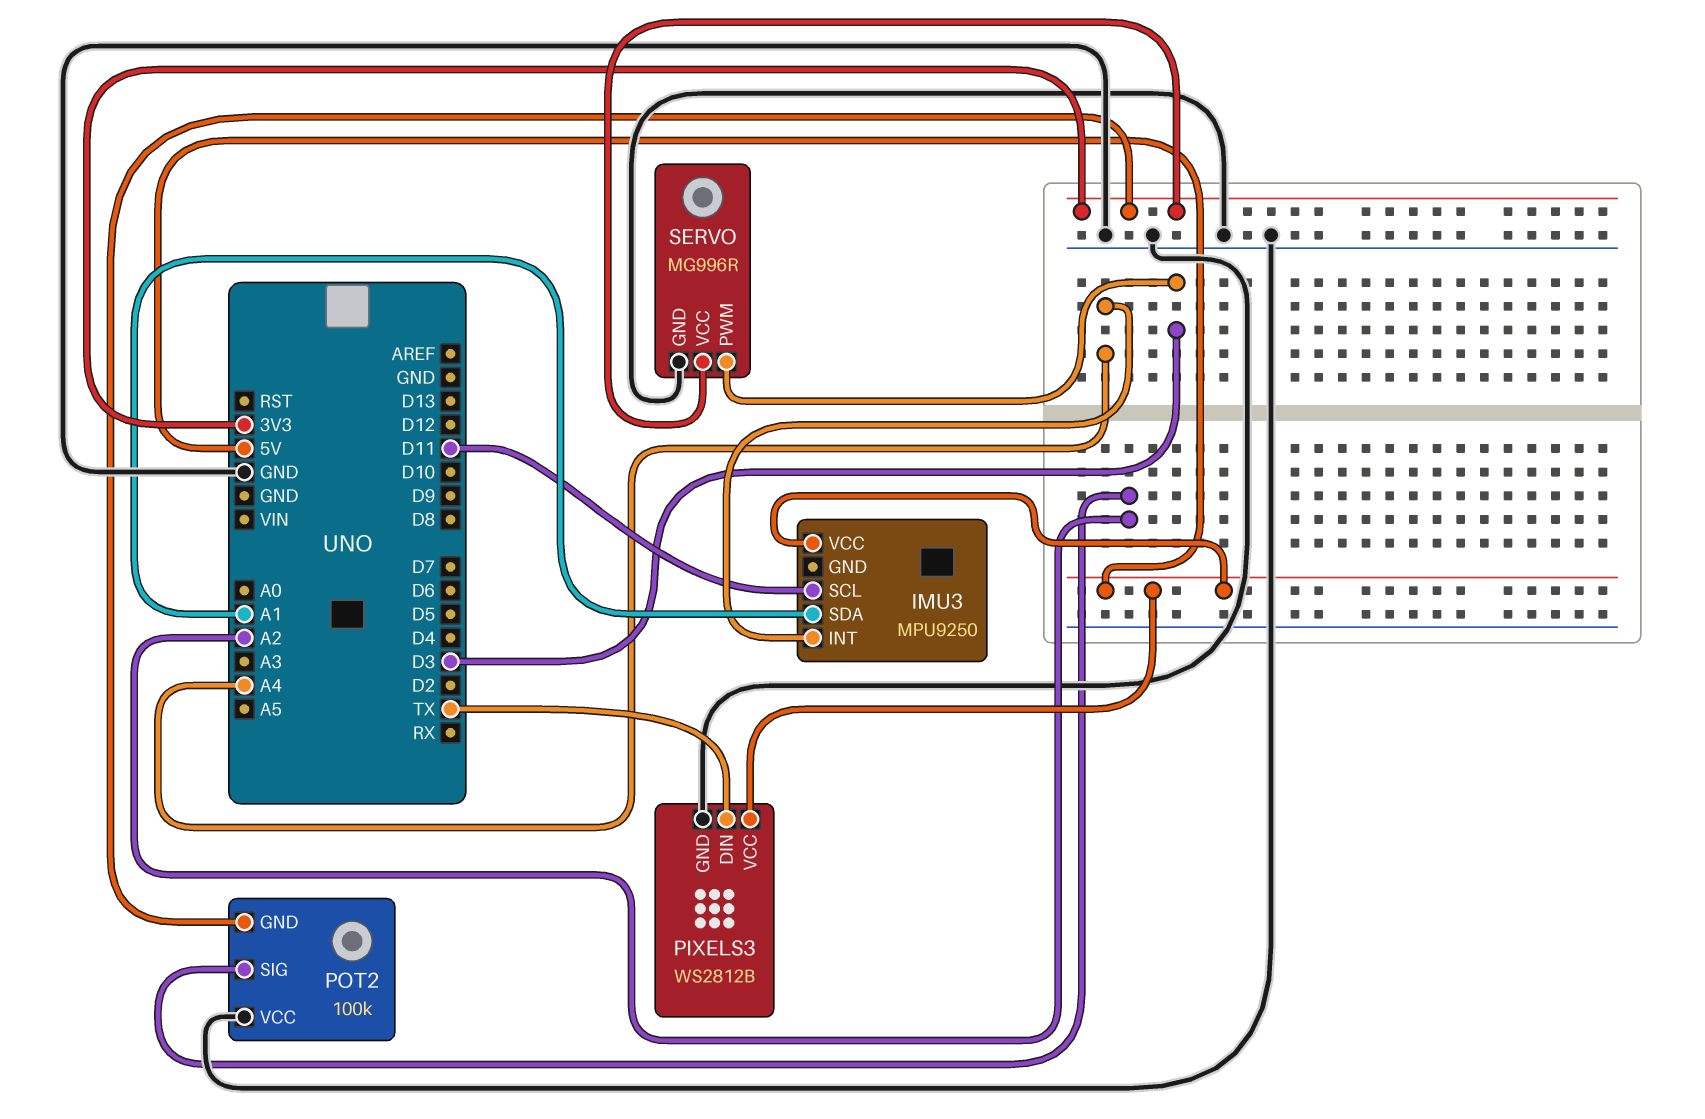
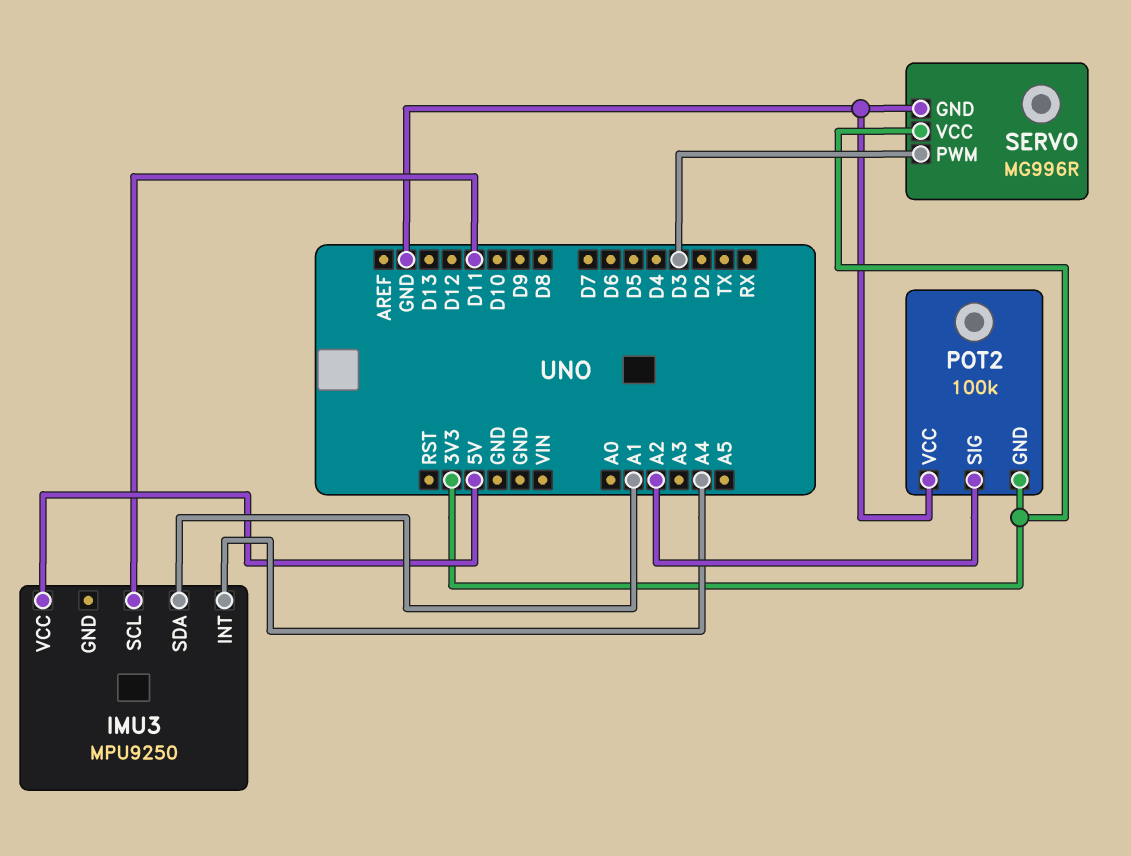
PIXELS3: WS2812B -> none
PIXELS3 pin DIN: TX -> none
PIXELS3 pin GND: GND -> none
PIXELS3 pin VCC: 5V -> none

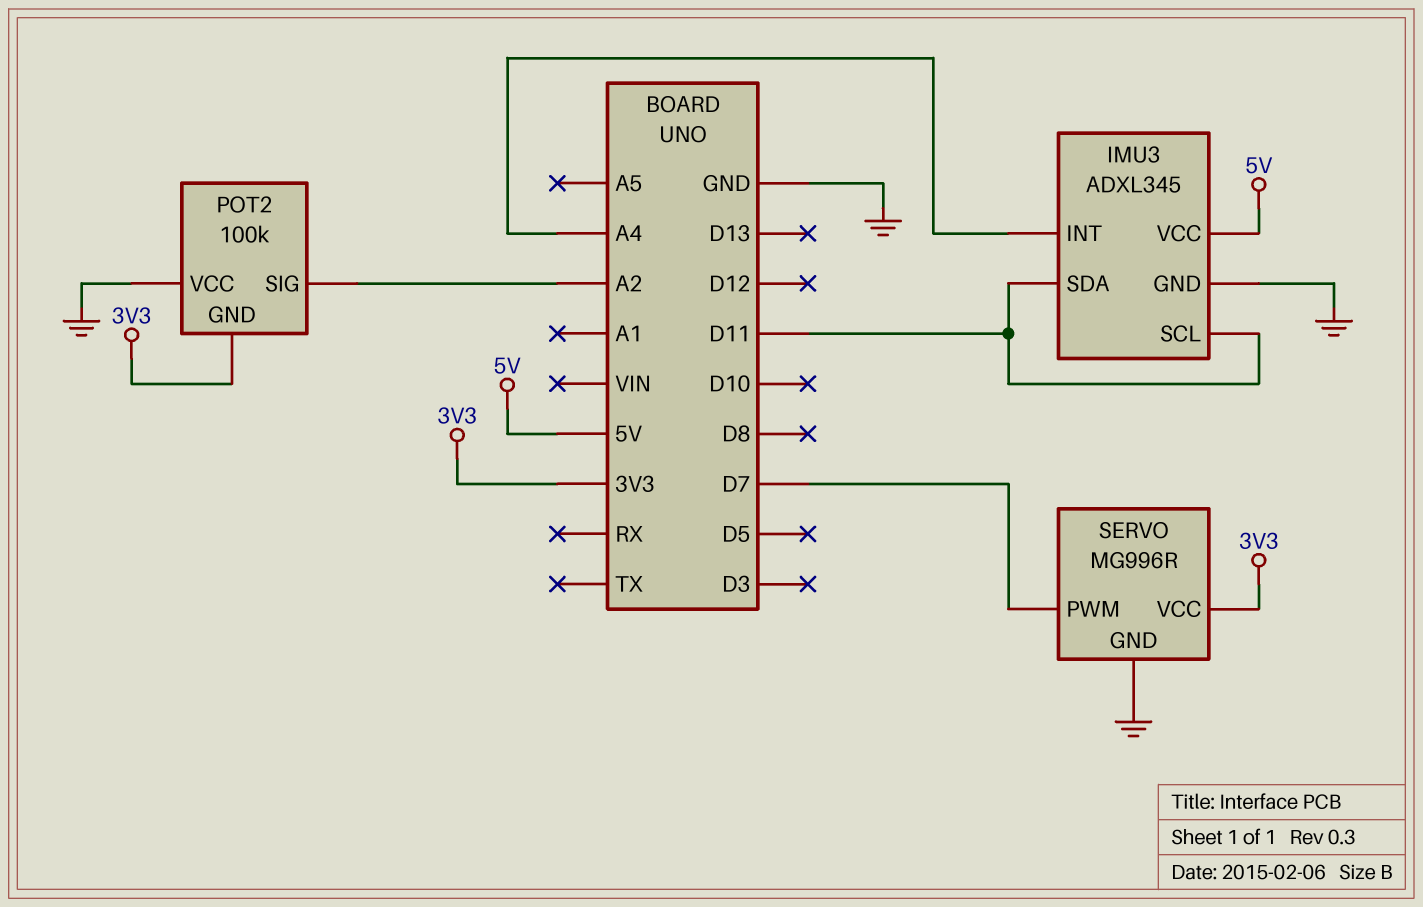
IMU3: MPU9250 -> ADXL345
IMU3 pin GND: none -> GND
IMU3 pin SDA: A1 -> D11
SERVO pin PWM: D3 -> D7

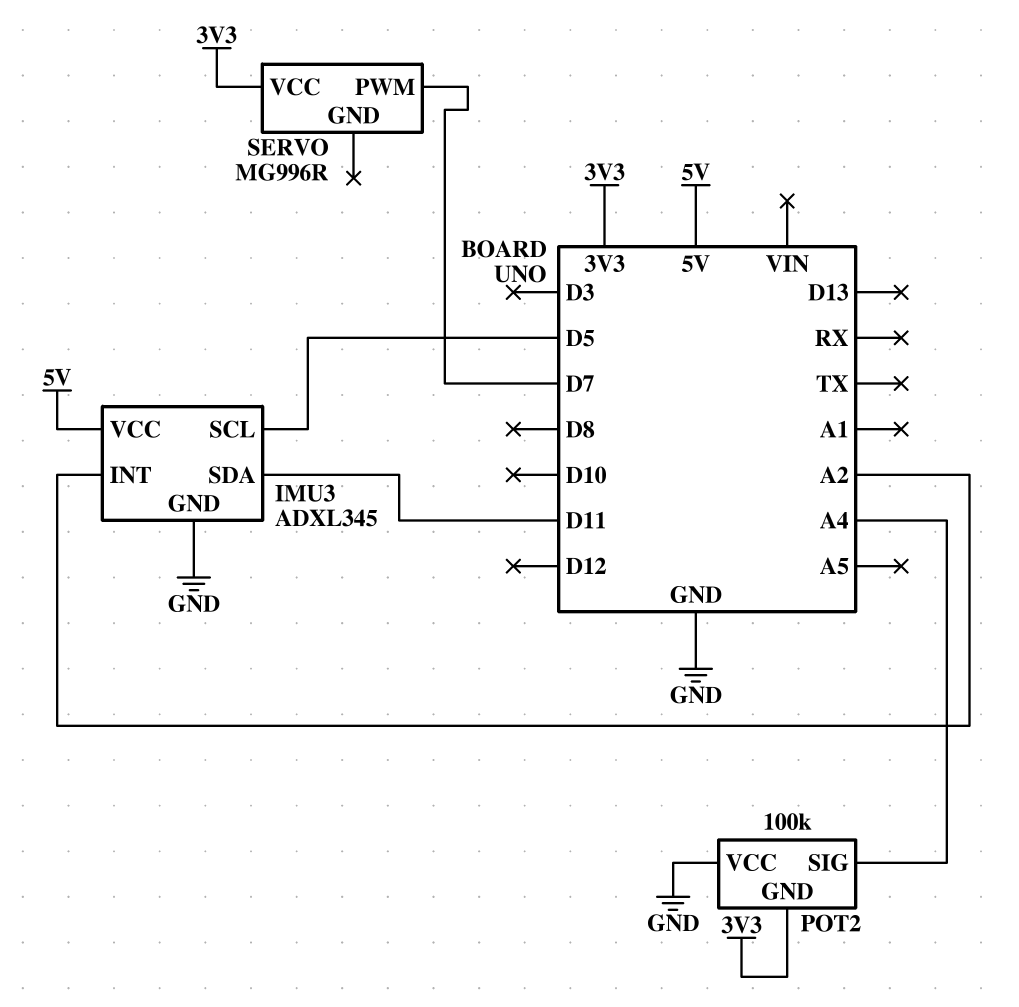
IMU3 pin INT: A4 -> A2
IMU3 pin SCL: D11 -> D5
POT2 pin SIG: A2 -> A4
SERVO pin GND: GND -> none

